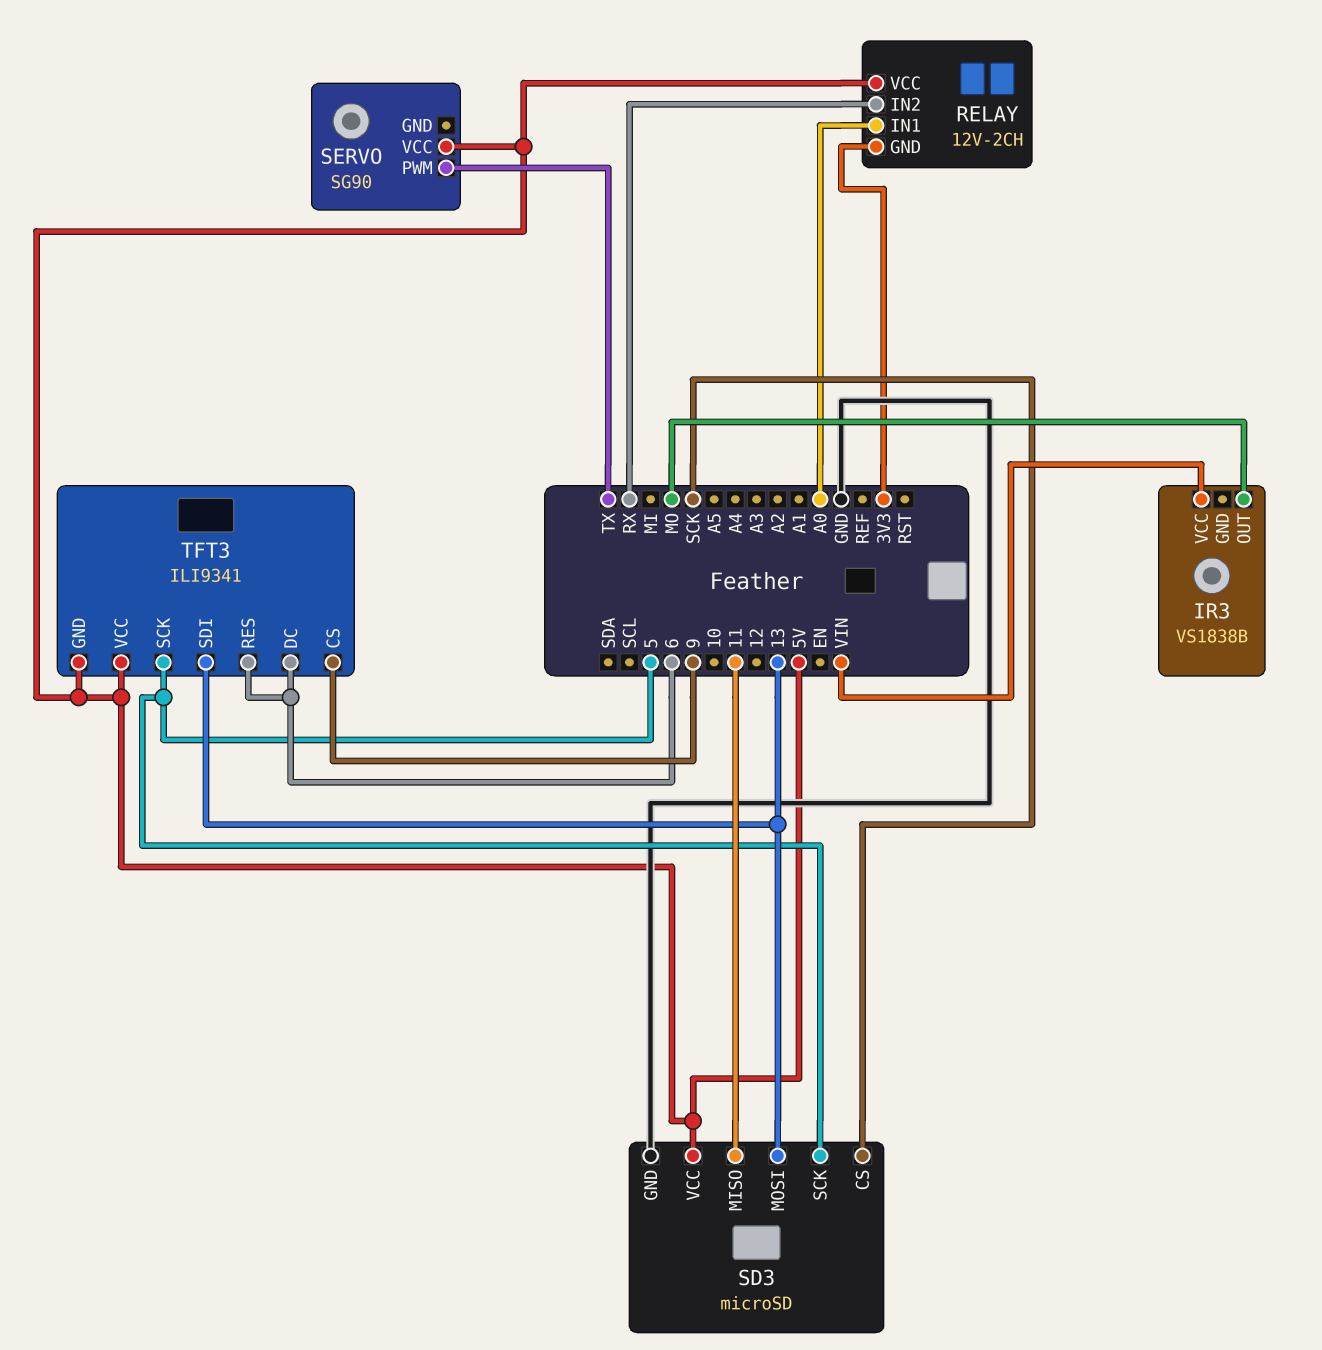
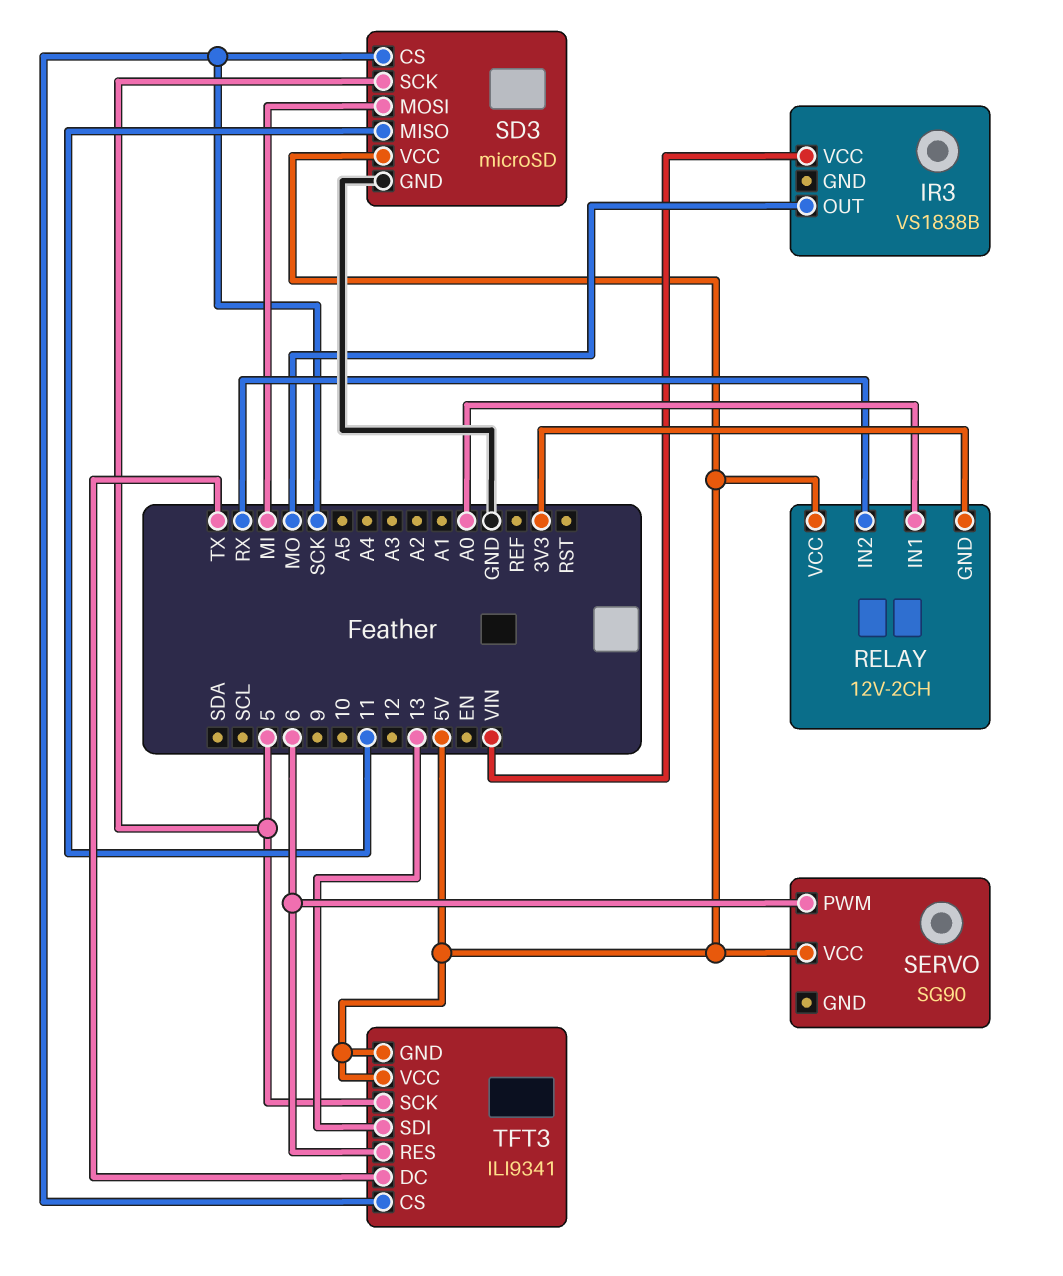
SD3 pin MOSI: 13 -> MI
SERVO pin PWM: TX -> 6
TFT3 pin CS: 9 -> SCK
TFT3 pin DC: 6 -> TX

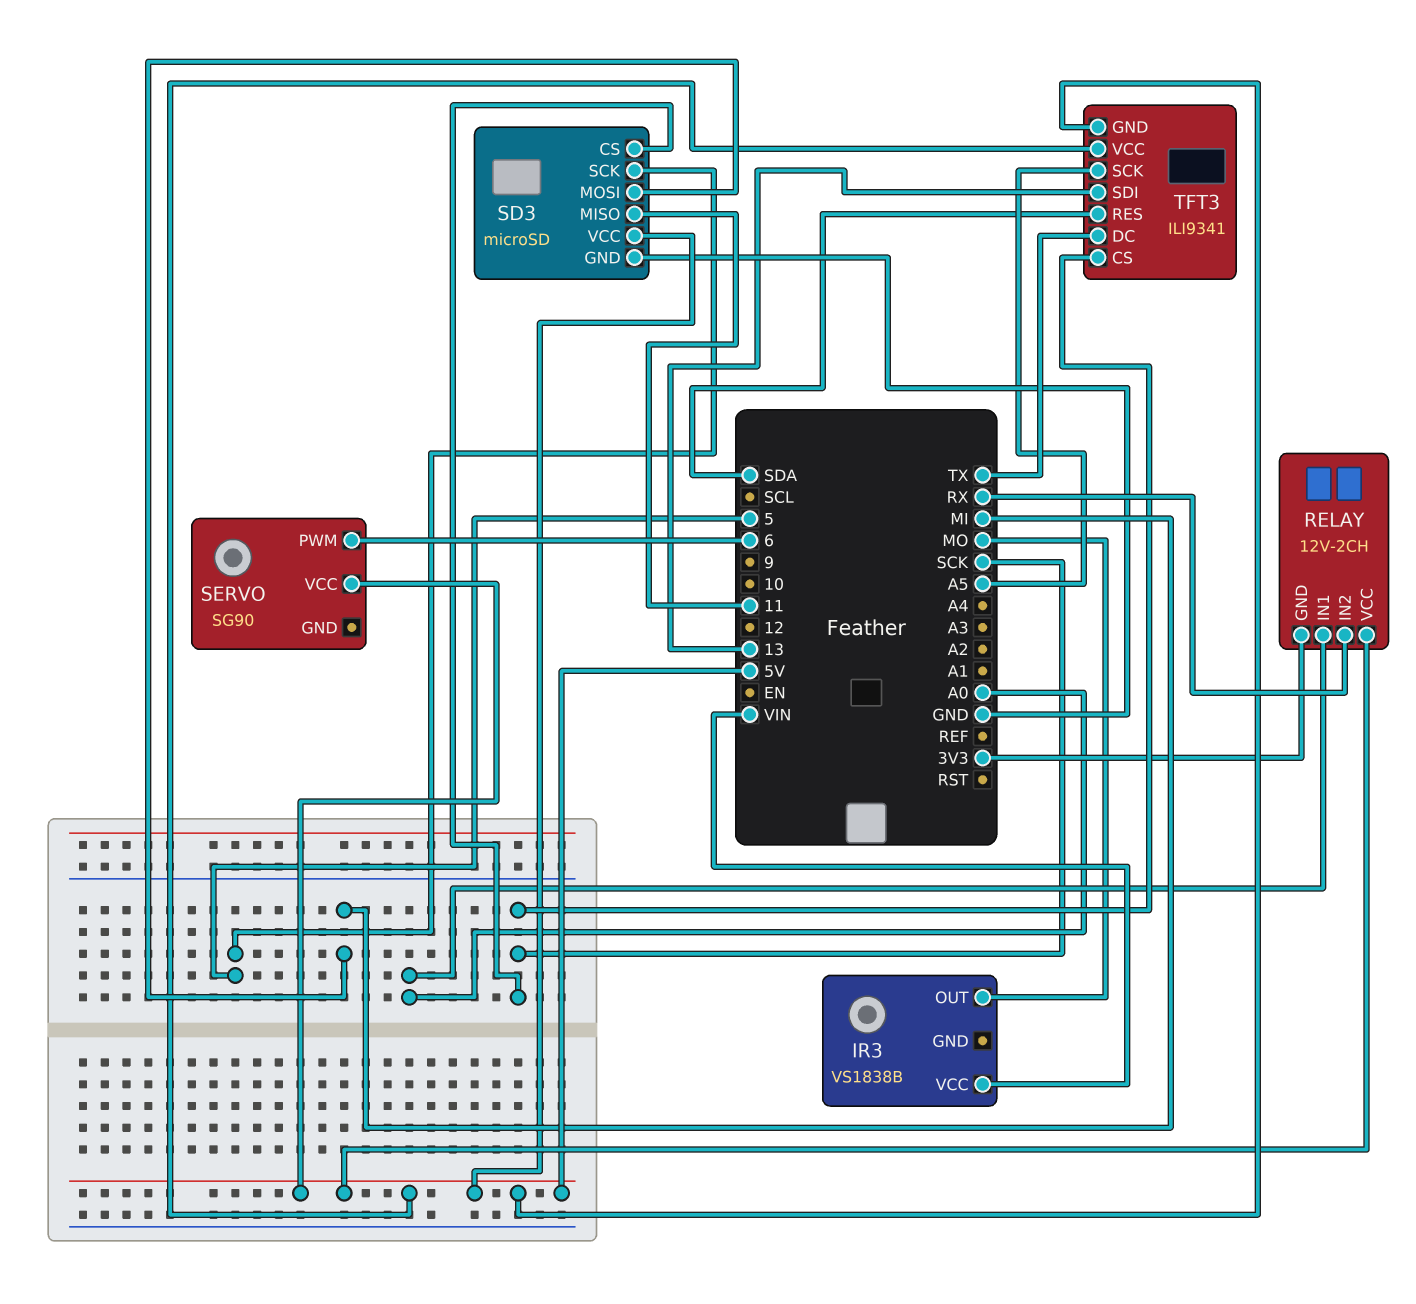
TFT3 pin RES: 6 -> SDA
TFT3 pin SCK: 5 -> A5

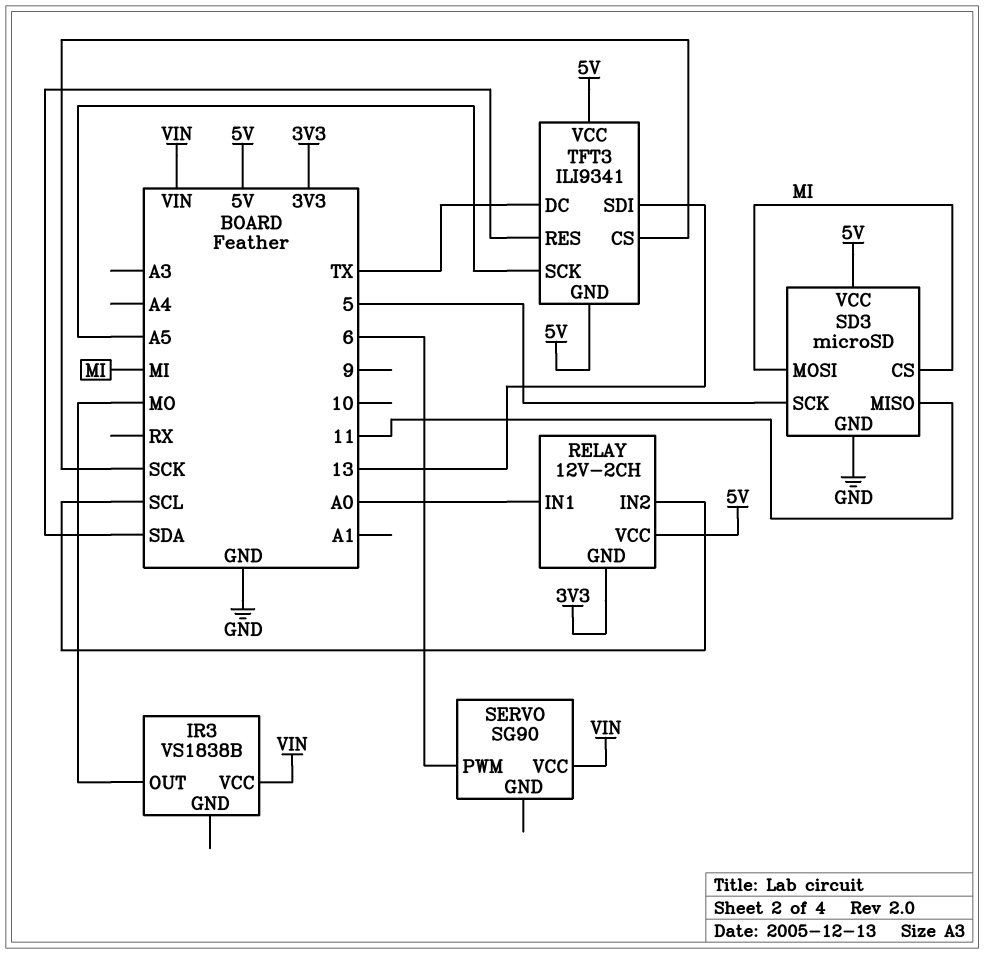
RELAY pin IN2: RX -> SCL
SD3 pin CS: SCK -> MI
SERVO pin VCC: 5V -> VIN

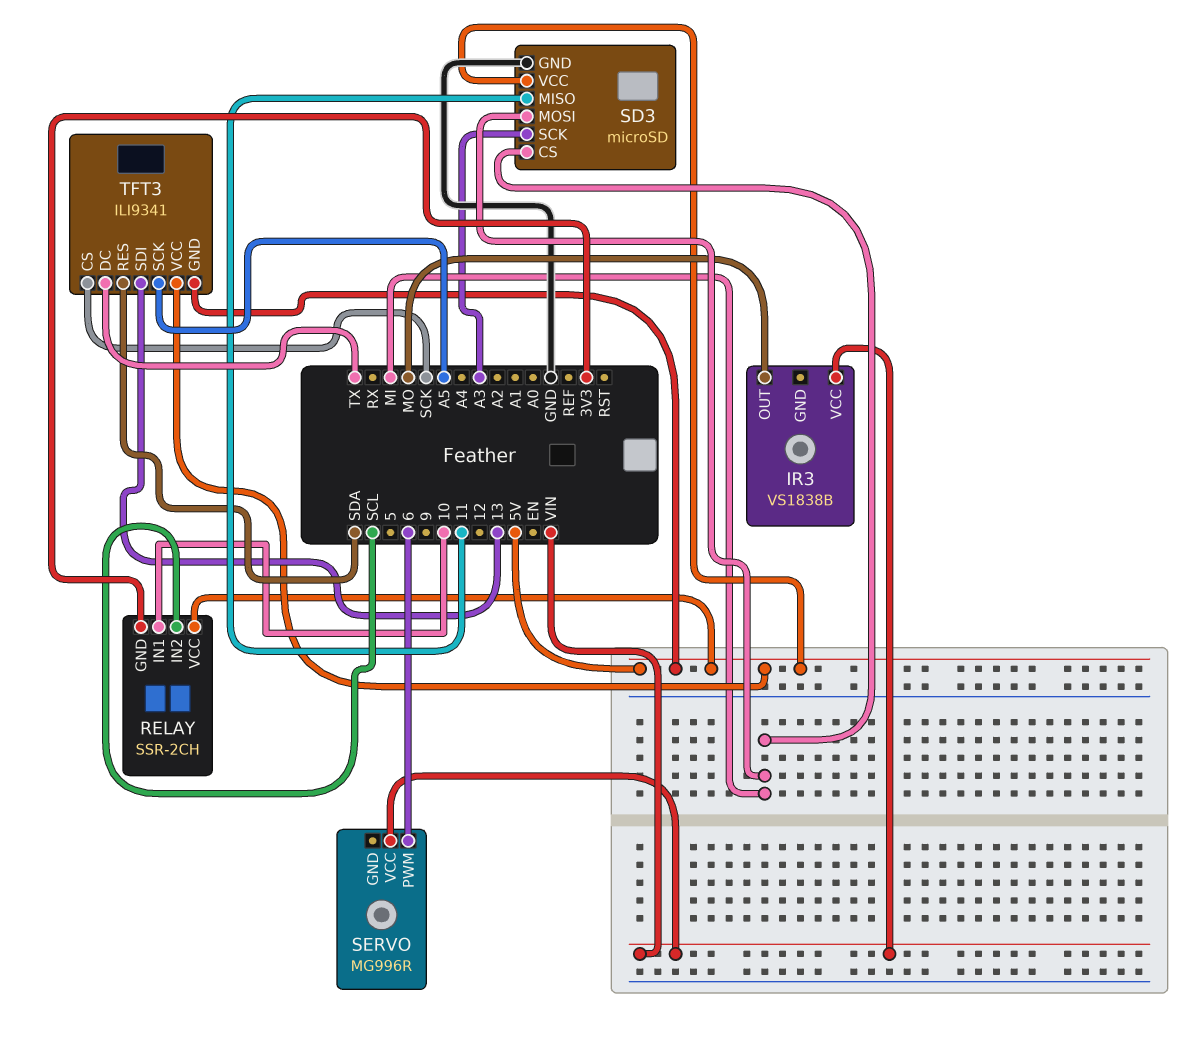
RELAY: 12V-2CH -> SSR-2CH
RELAY pin IN1: A0 -> 10
SD3 pin SCK: 5 -> A3
SERVO: SG90 -> MG996R

